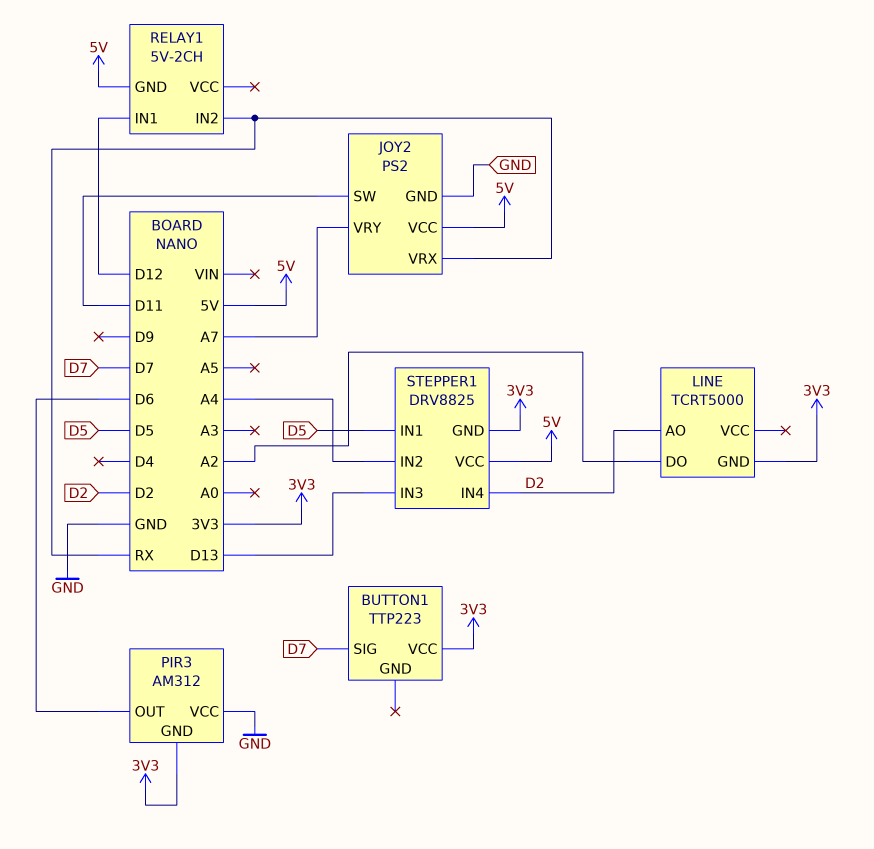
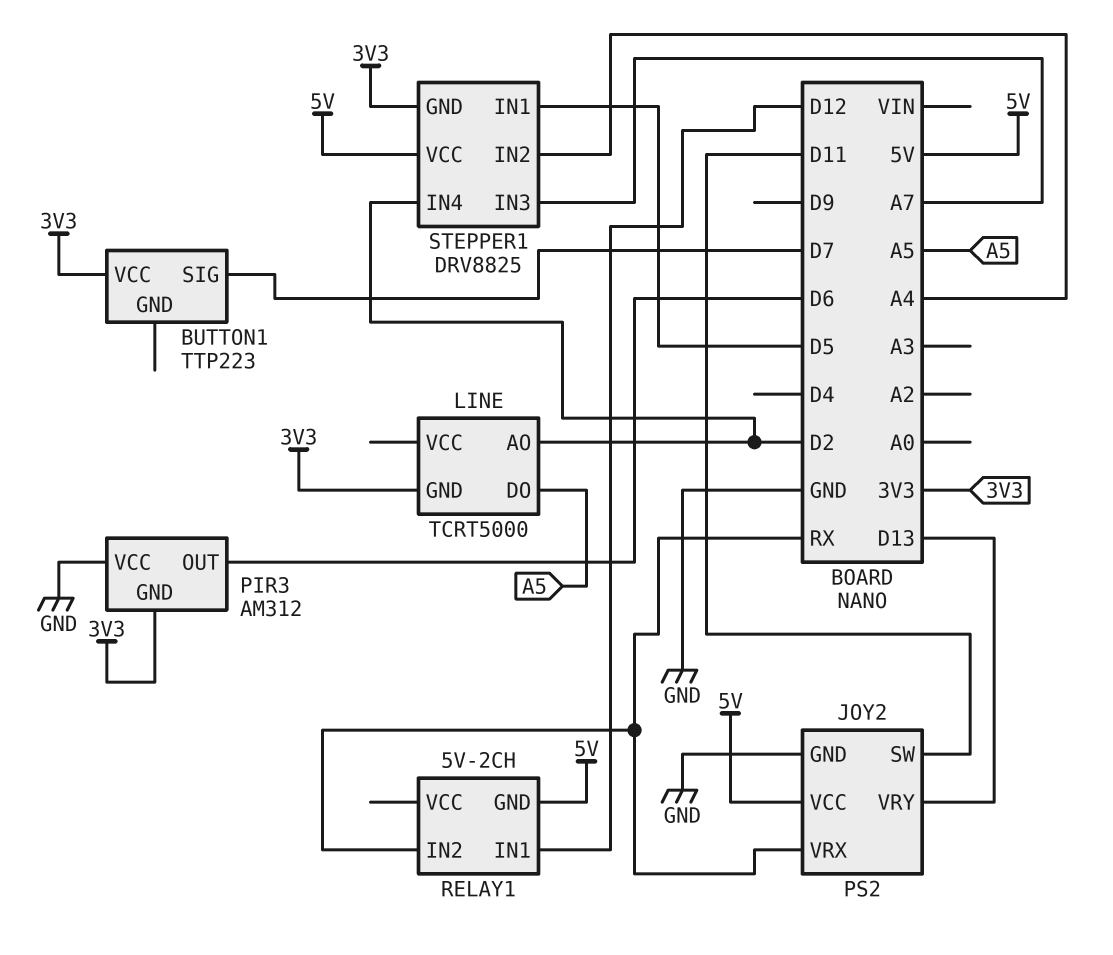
JOY2 pin VRY: A7 -> D13
LINE pin DO: A2 -> A5
STEPPER1 pin IN3: D13 -> A7

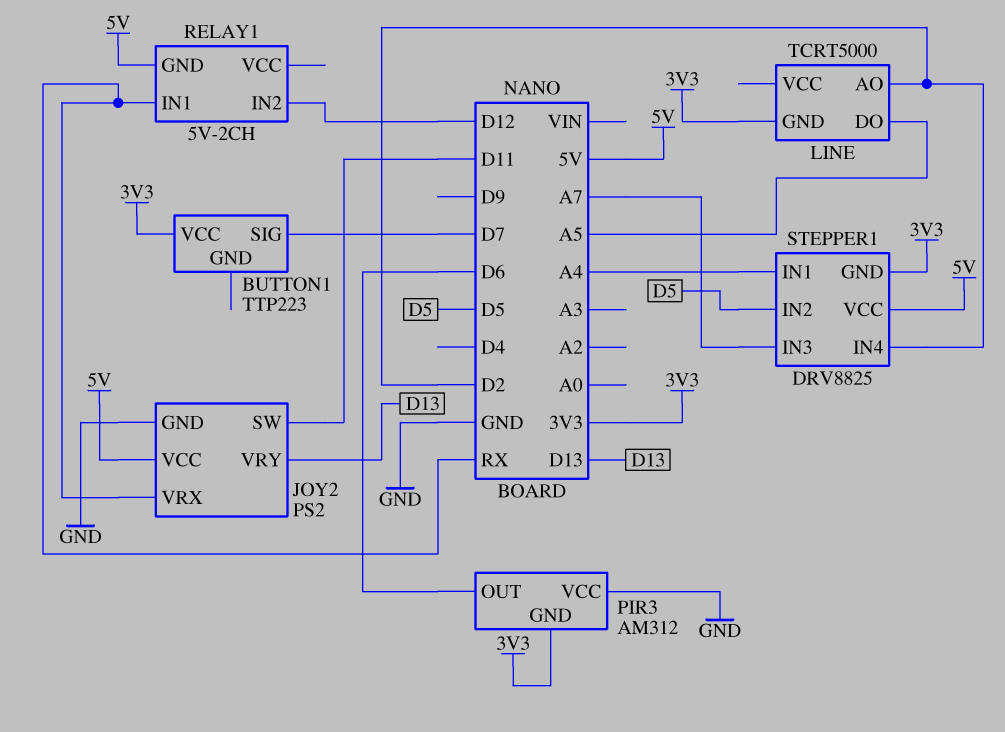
RELAY1 pin IN1: D12 -> RX
RELAY1 pin IN2: RX -> D12
STEPPER1 pin IN1: D5 -> A4
STEPPER1 pin IN2: A4 -> D5

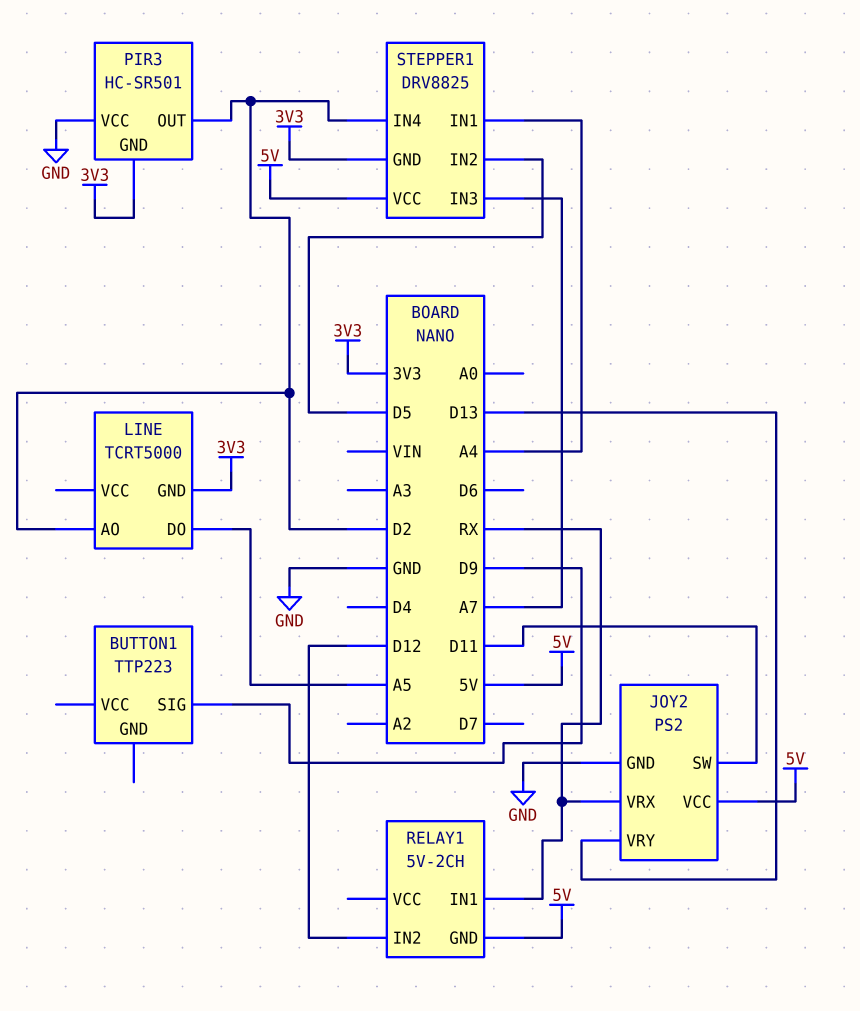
BUTTON1 pin SIG: D7 -> D9
BUTTON1 pin VCC: 3V3 -> none
PIR3: AM312 -> HC-SR501
PIR3 pin OUT: D6 -> D2

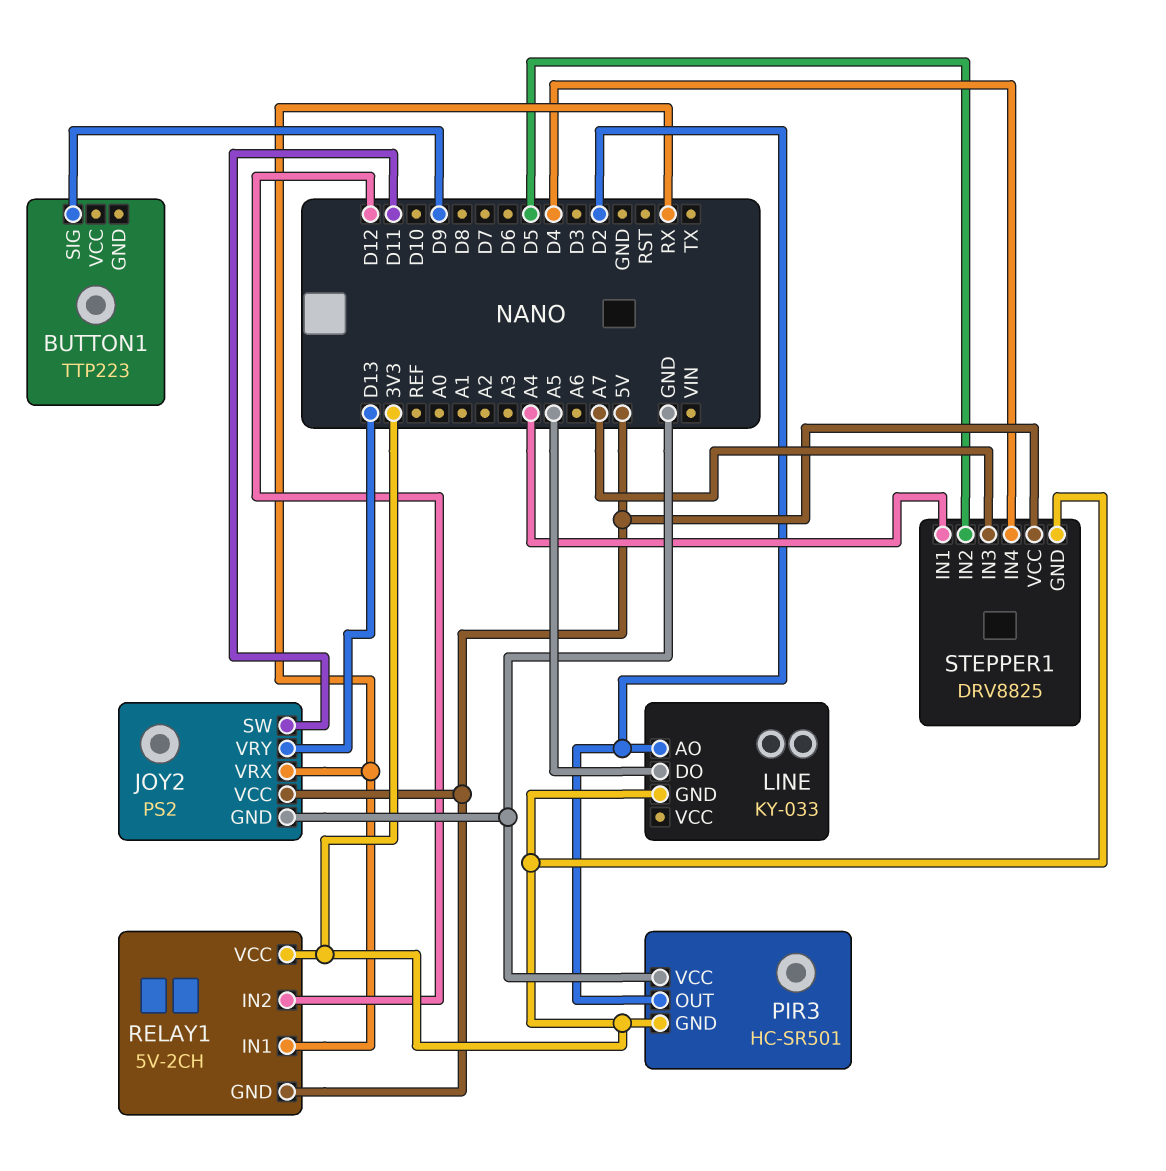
LINE: TCRT5000 -> KY-033
RELAY1 pin VCC: none -> 3V3
STEPPER1 pin IN4: D2 -> D4

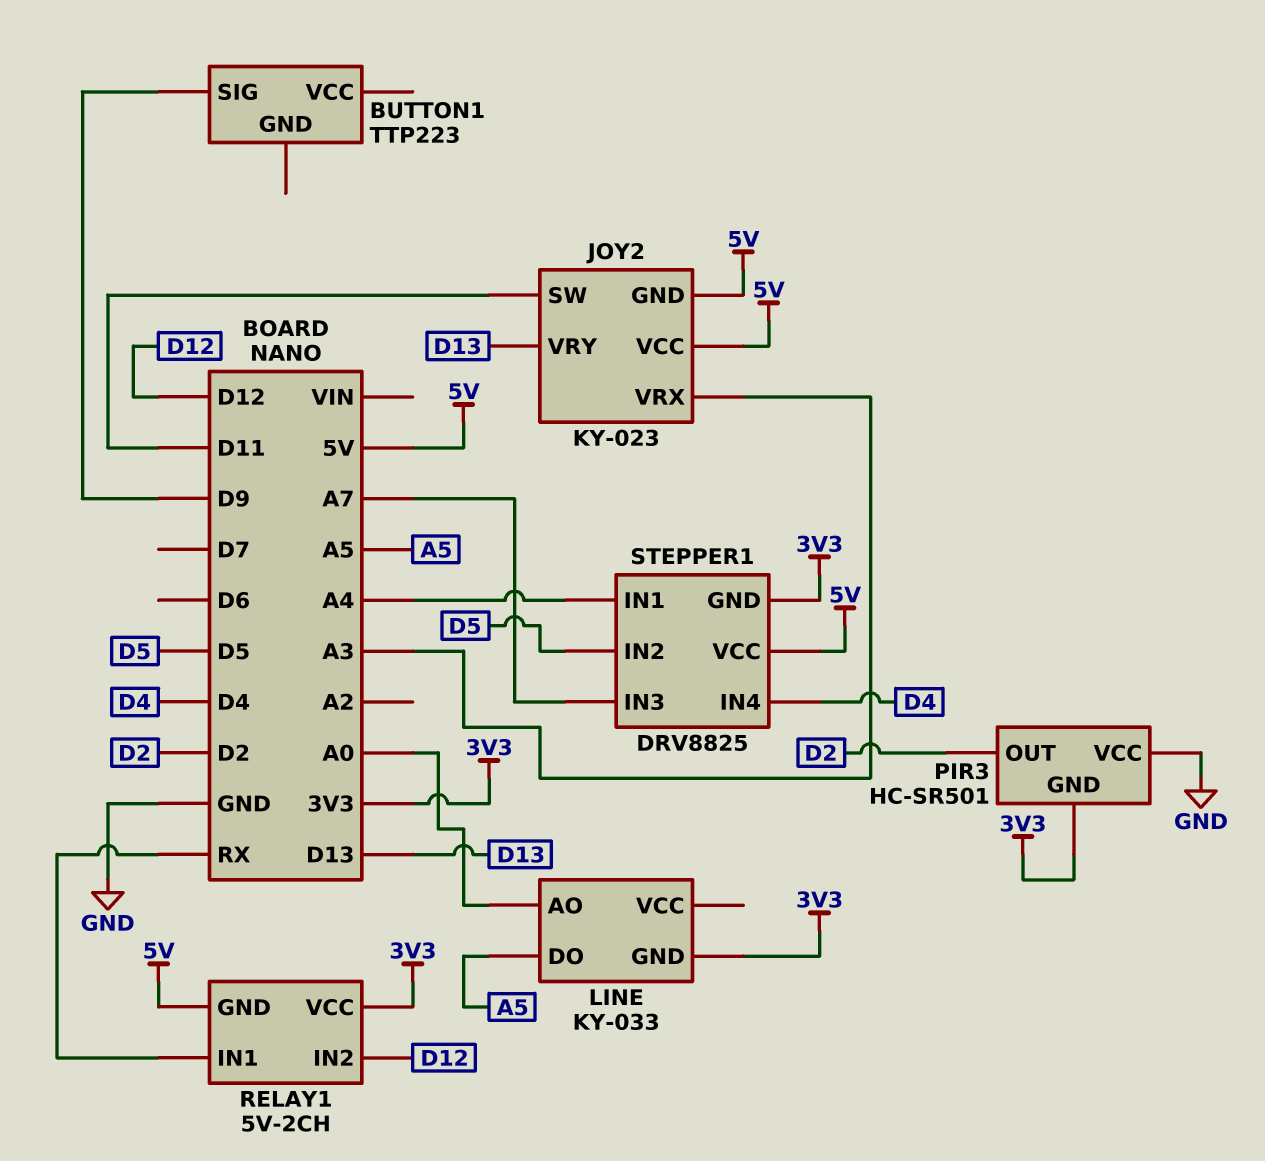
JOY2: PS2 -> KY-023
JOY2 pin GND: GND -> 5V
JOY2 pin VRX: RX -> A3
LINE pin AO: D2 -> A0

